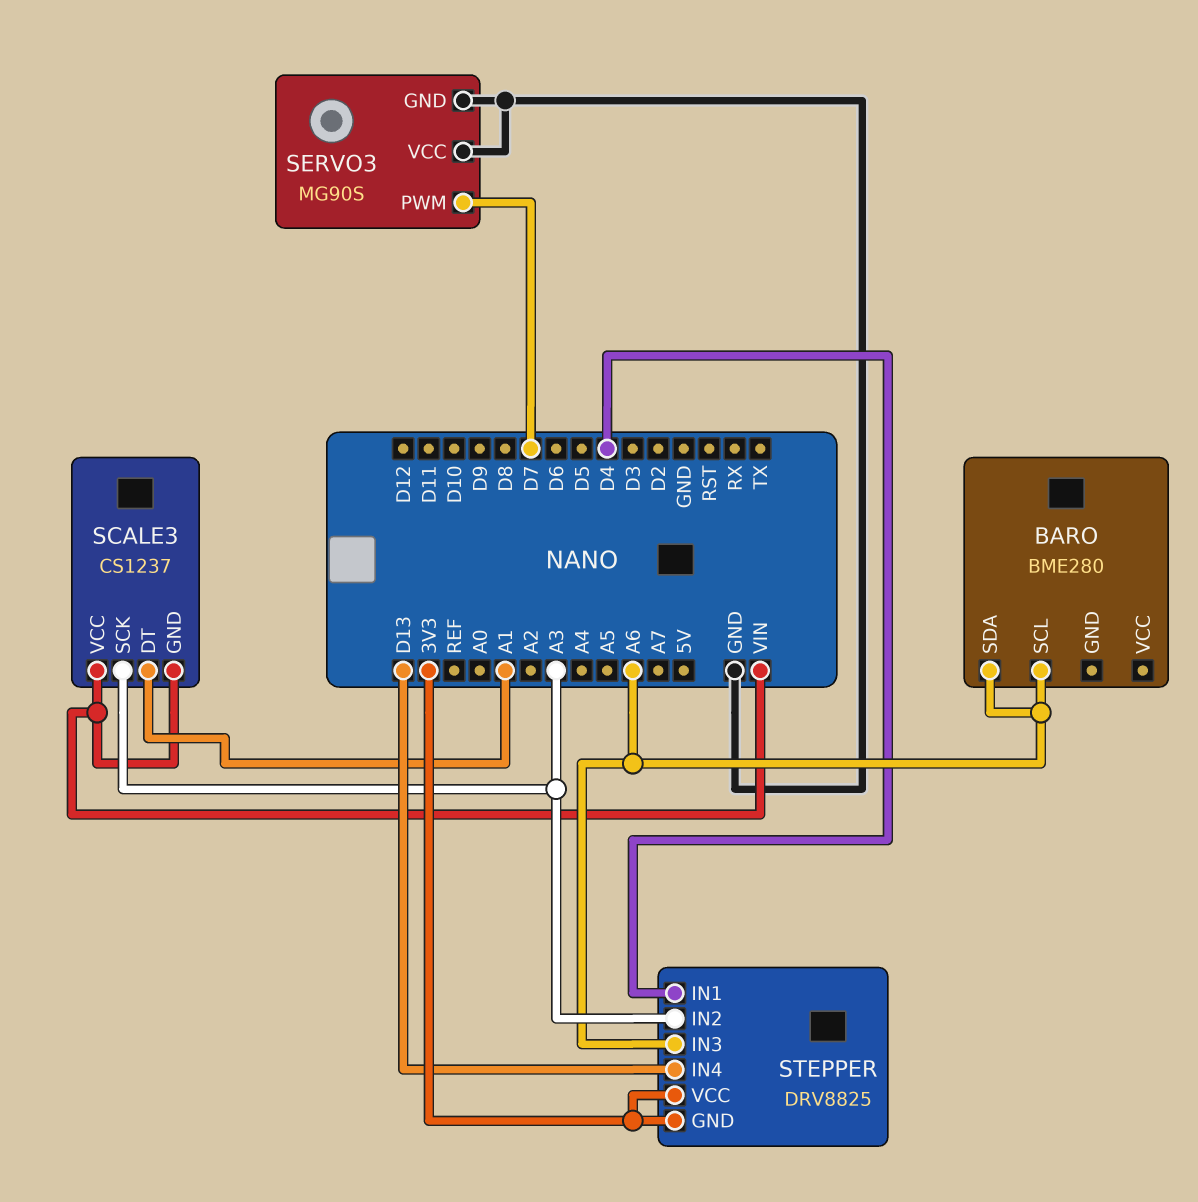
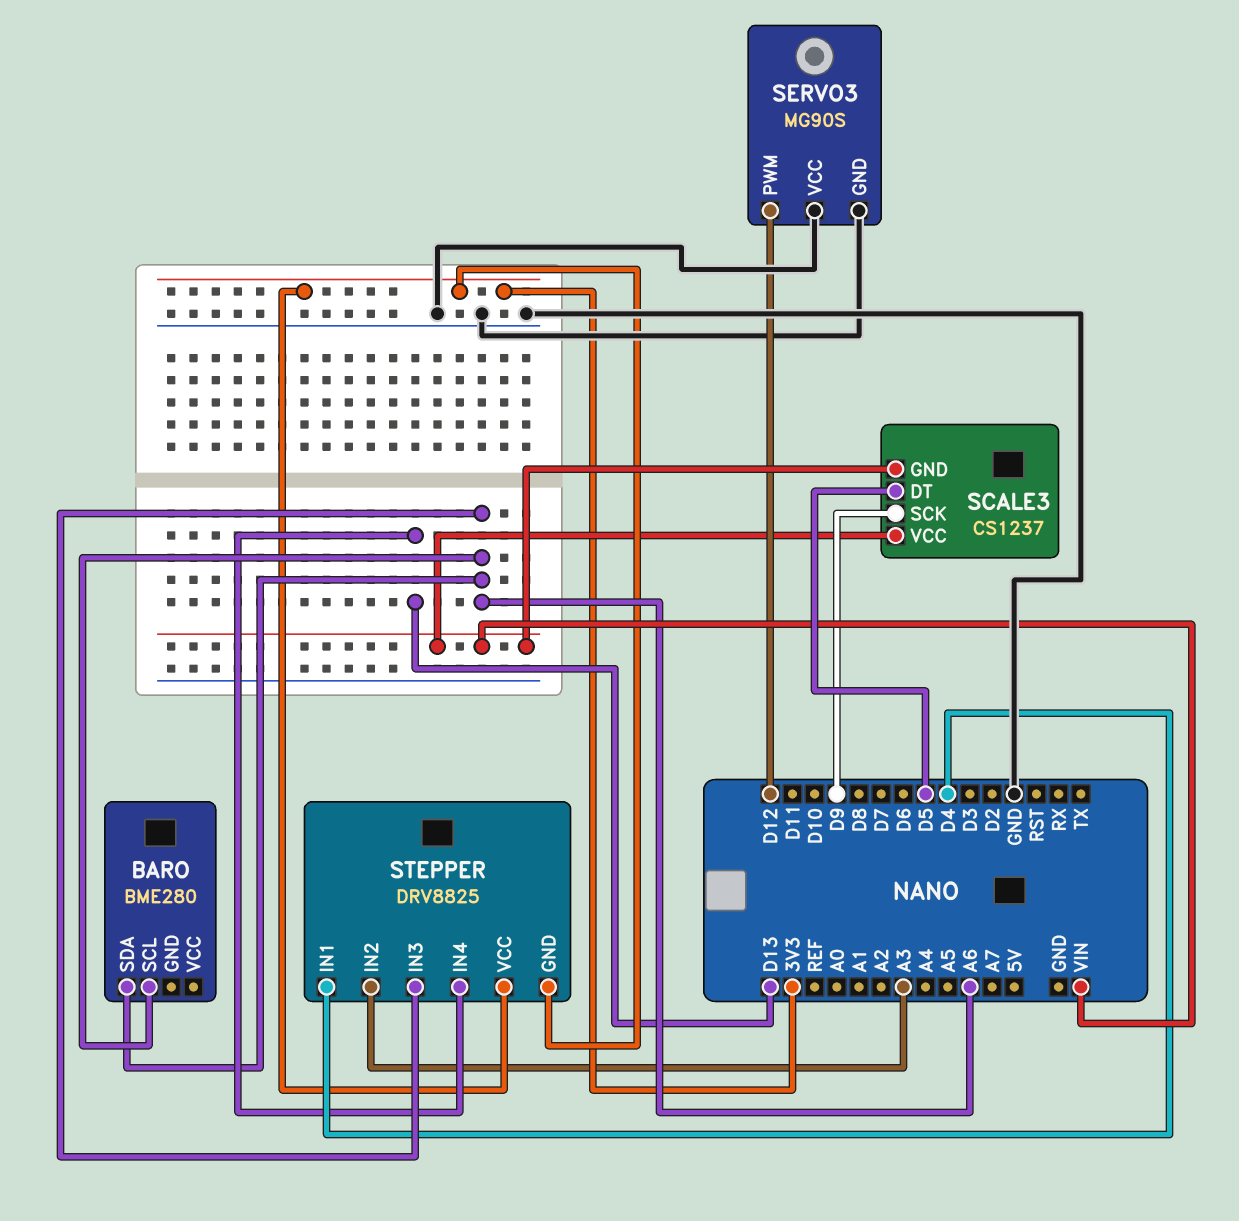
SCALE3 pin DT: A1 -> D5
SCALE3 pin SCK: A3 -> D9
SERVO3 pin PWM: D7 -> D12

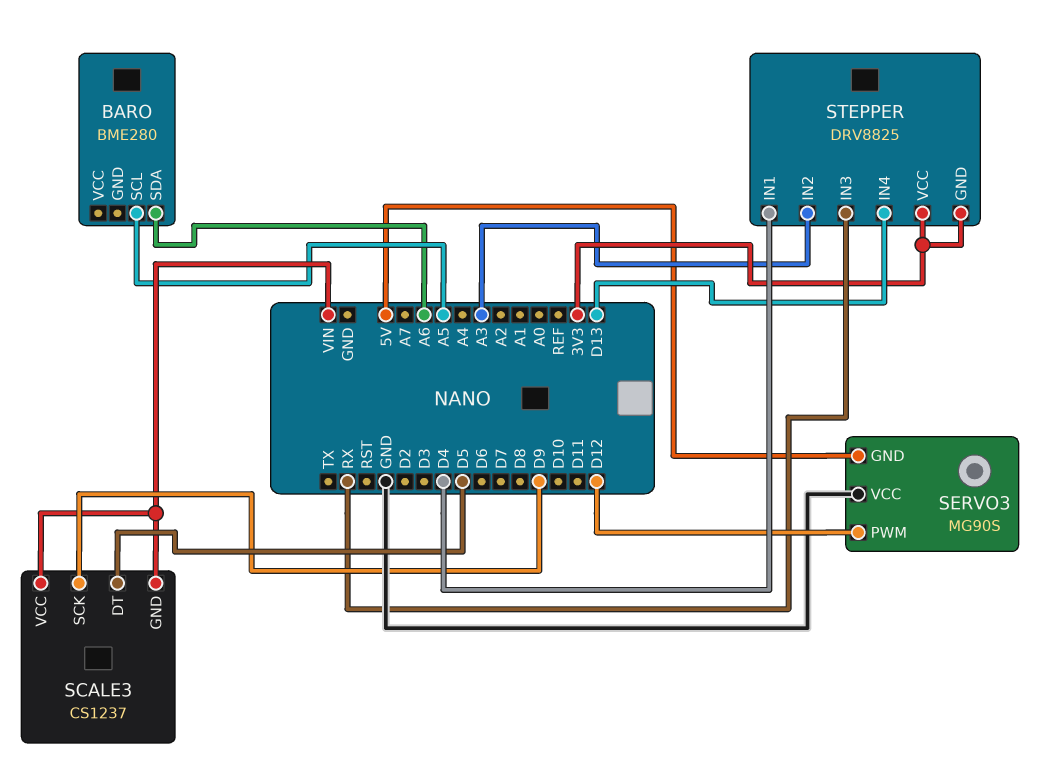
BARO pin SCL: A6 -> A5
SERVO3 pin GND: GND -> 5V
STEPPER pin IN3: A6 -> RX

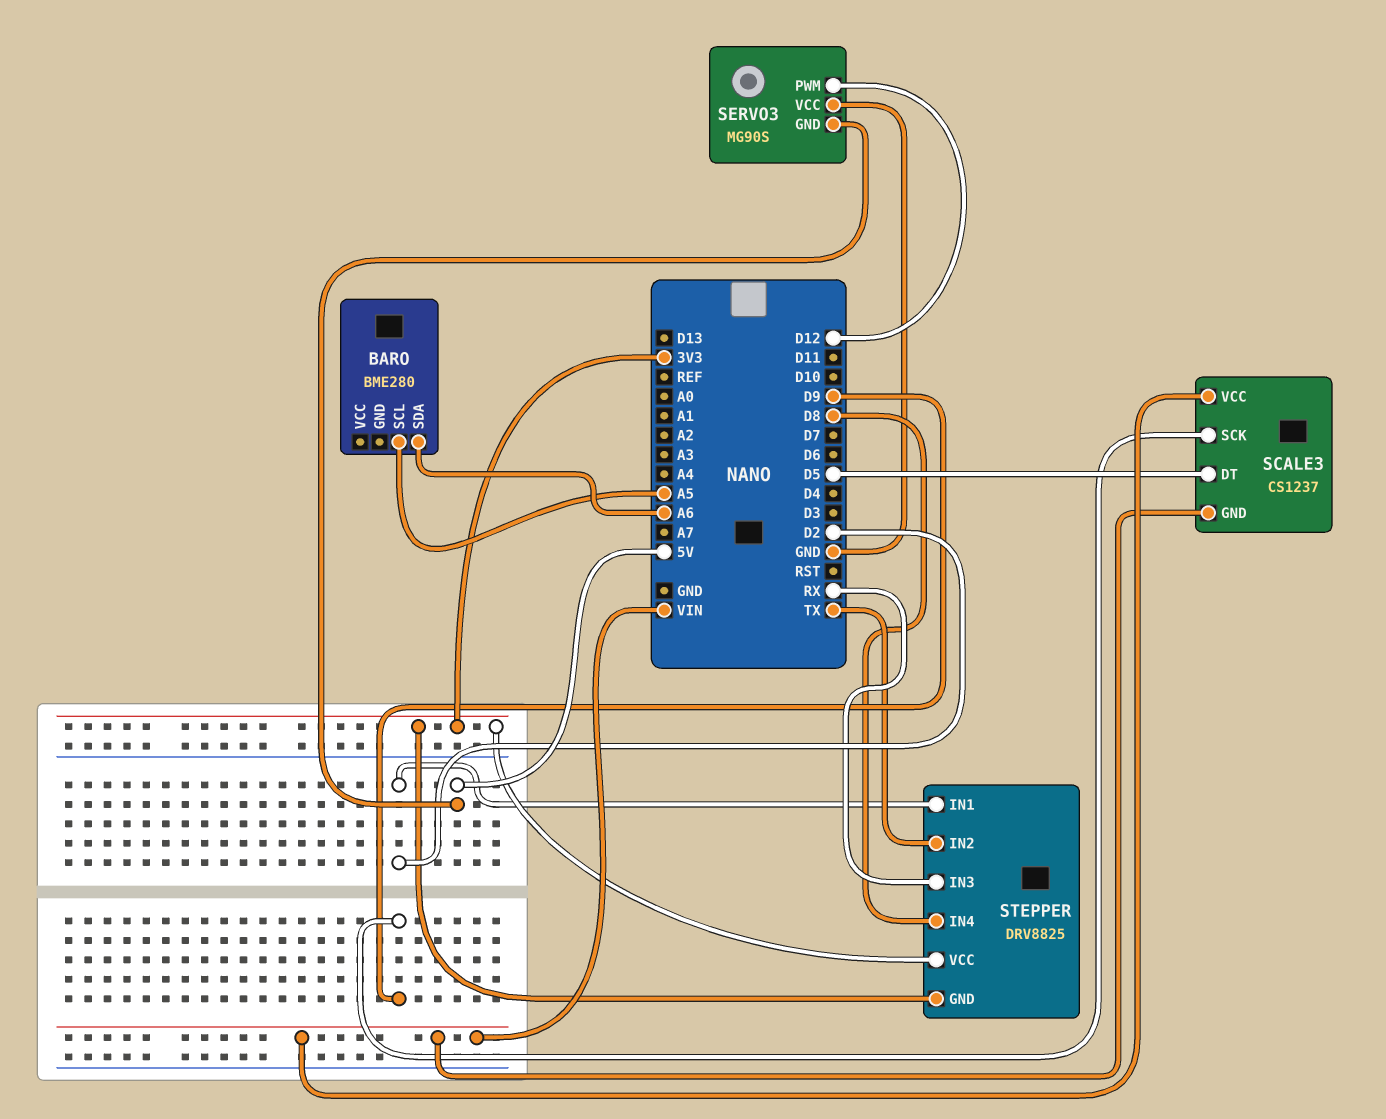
STEPPER pin IN1: D4 -> D2
STEPPER pin IN2: A3 -> TX
STEPPER pin IN4: D13 -> D8

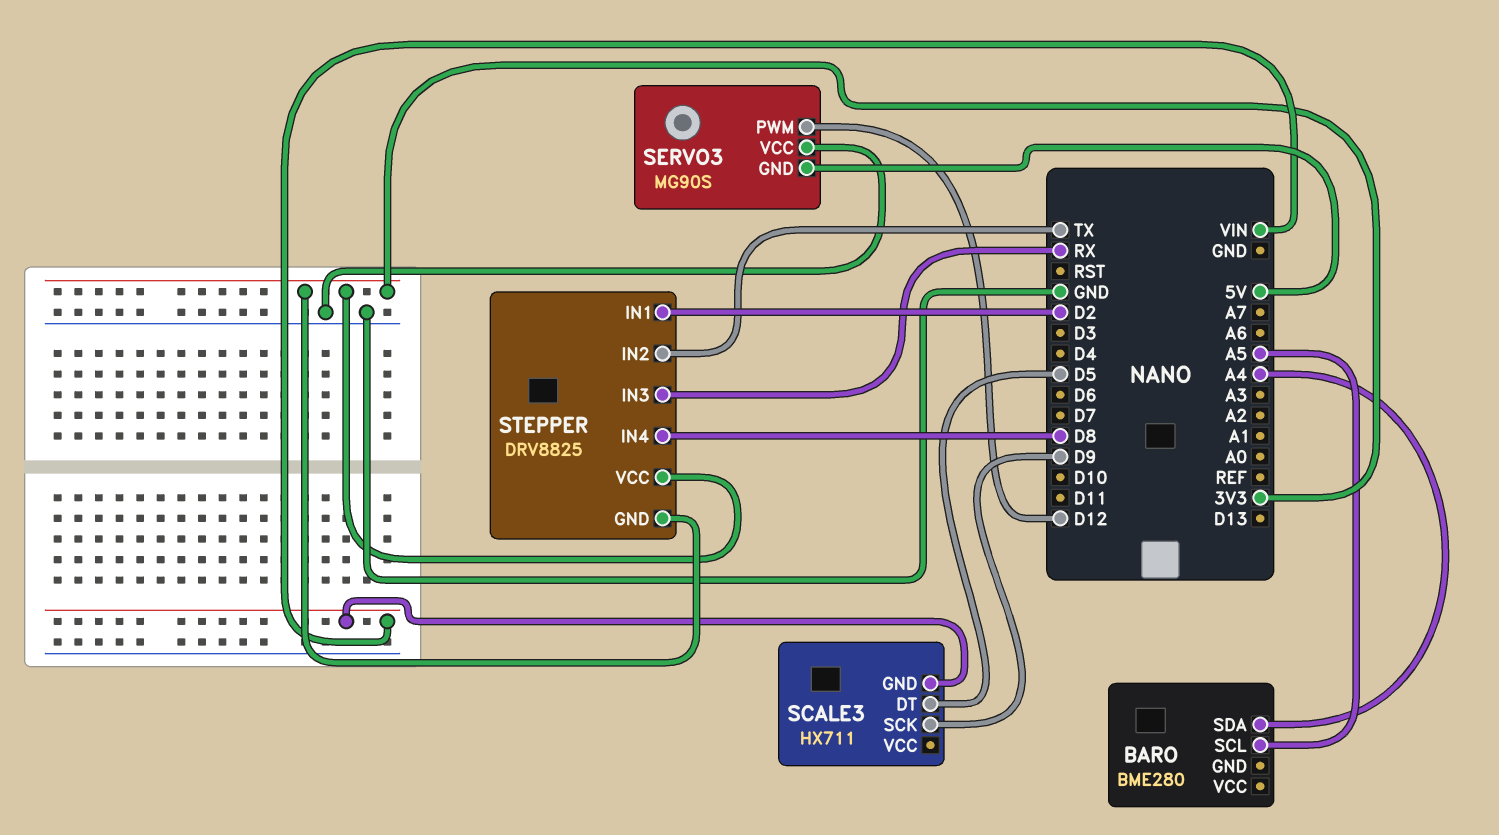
BARO pin SDA: A6 -> A4
SCALE3: CS1237 -> HX711
SCALE3 pin VCC: VIN -> none

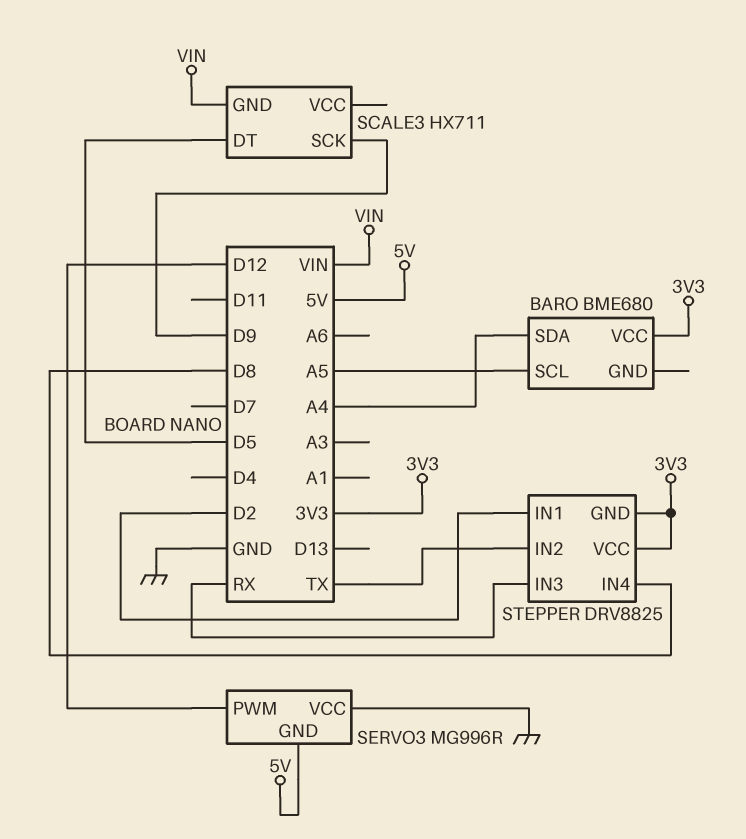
BARO: BME280 -> BME680
BARO pin VCC: none -> 3V3
SERVO3: MG90S -> MG996R

